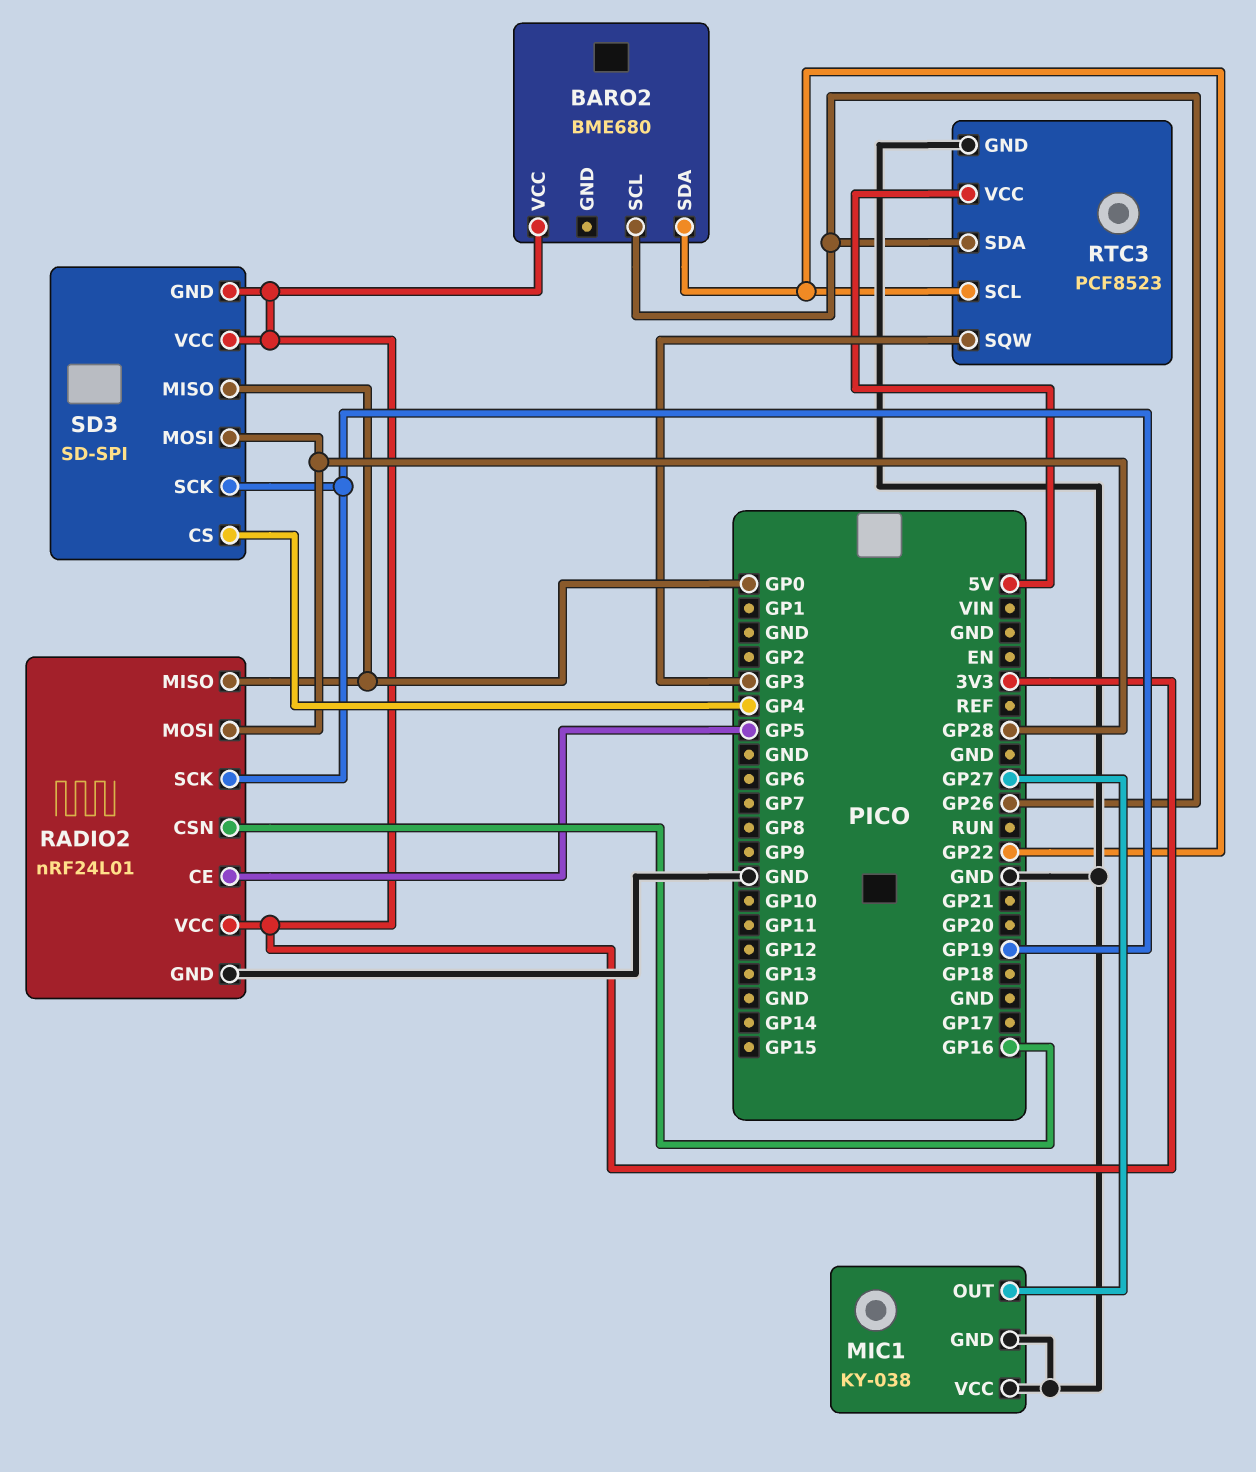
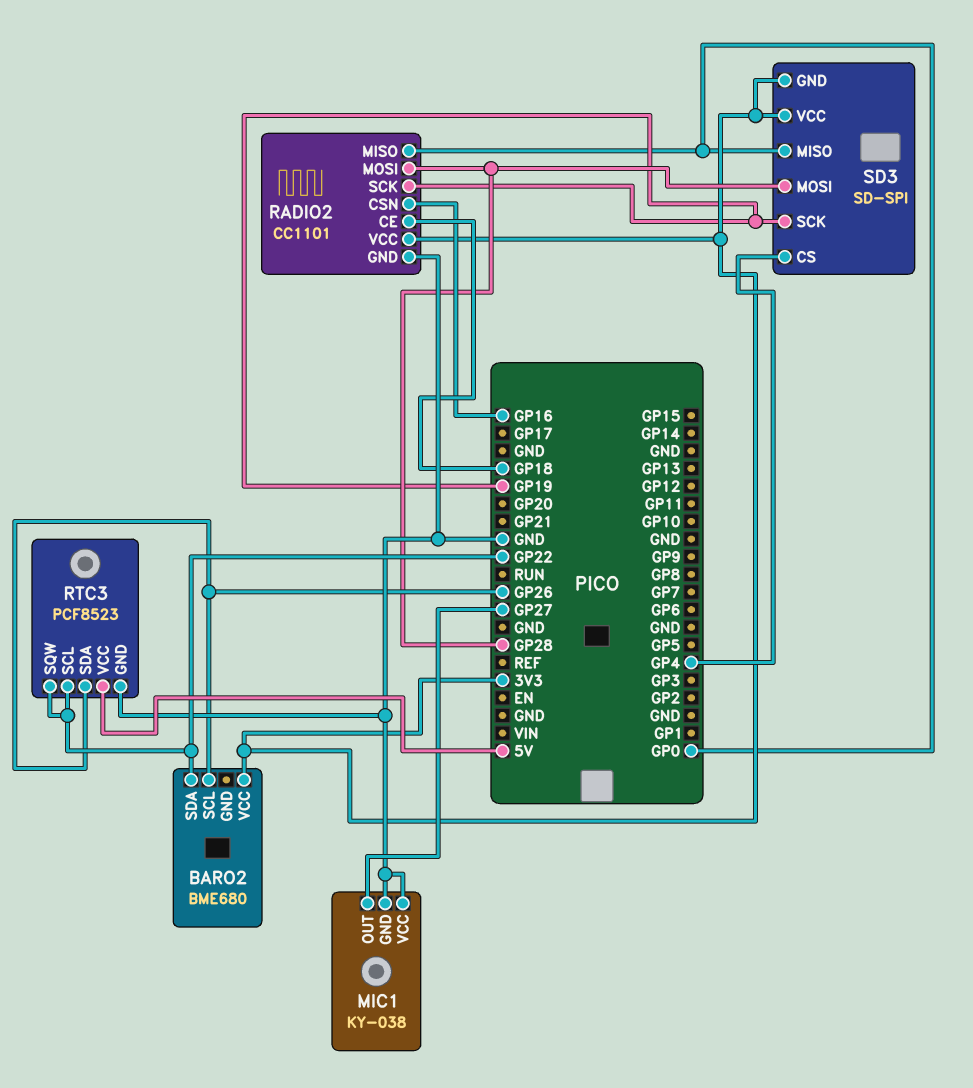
RADIO2: nRF24L01 -> CC1101
RADIO2 pin CE: GP5 -> GP18
RTC3 pin SQW: GP3 -> GP22

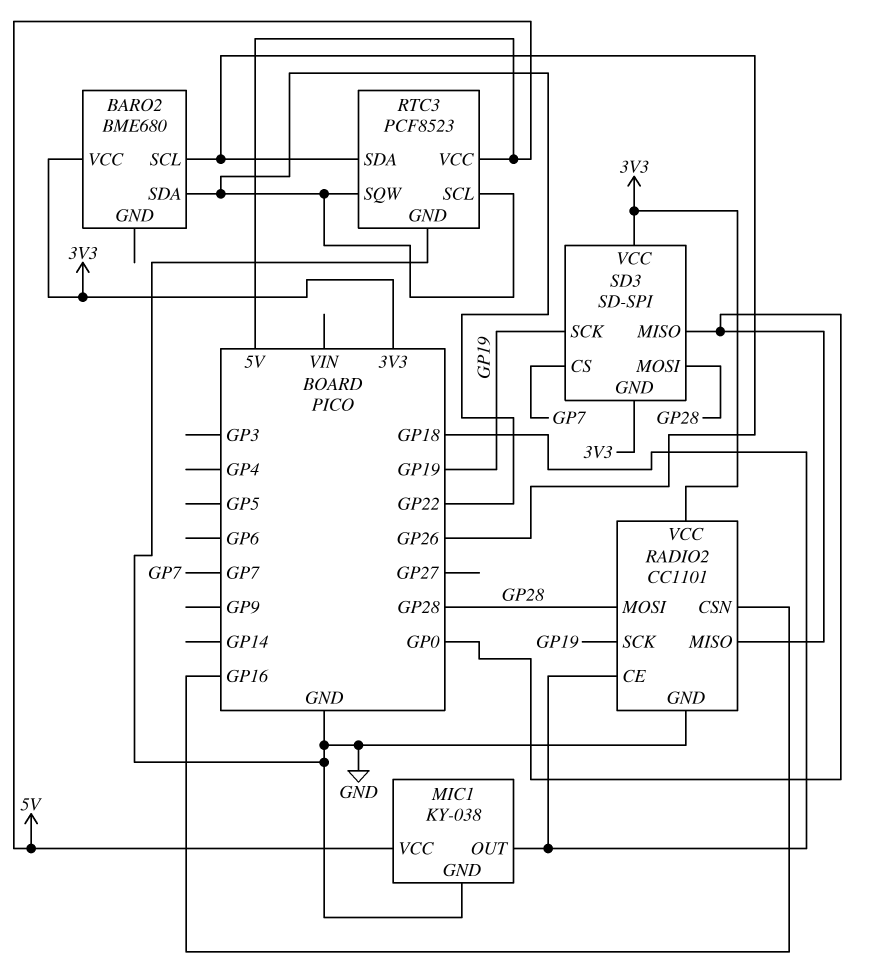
MIC1 pin OUT: GP27 -> GP18
MIC1 pin VCC: GND -> 5V
SD3 pin CS: GP4 -> GP7

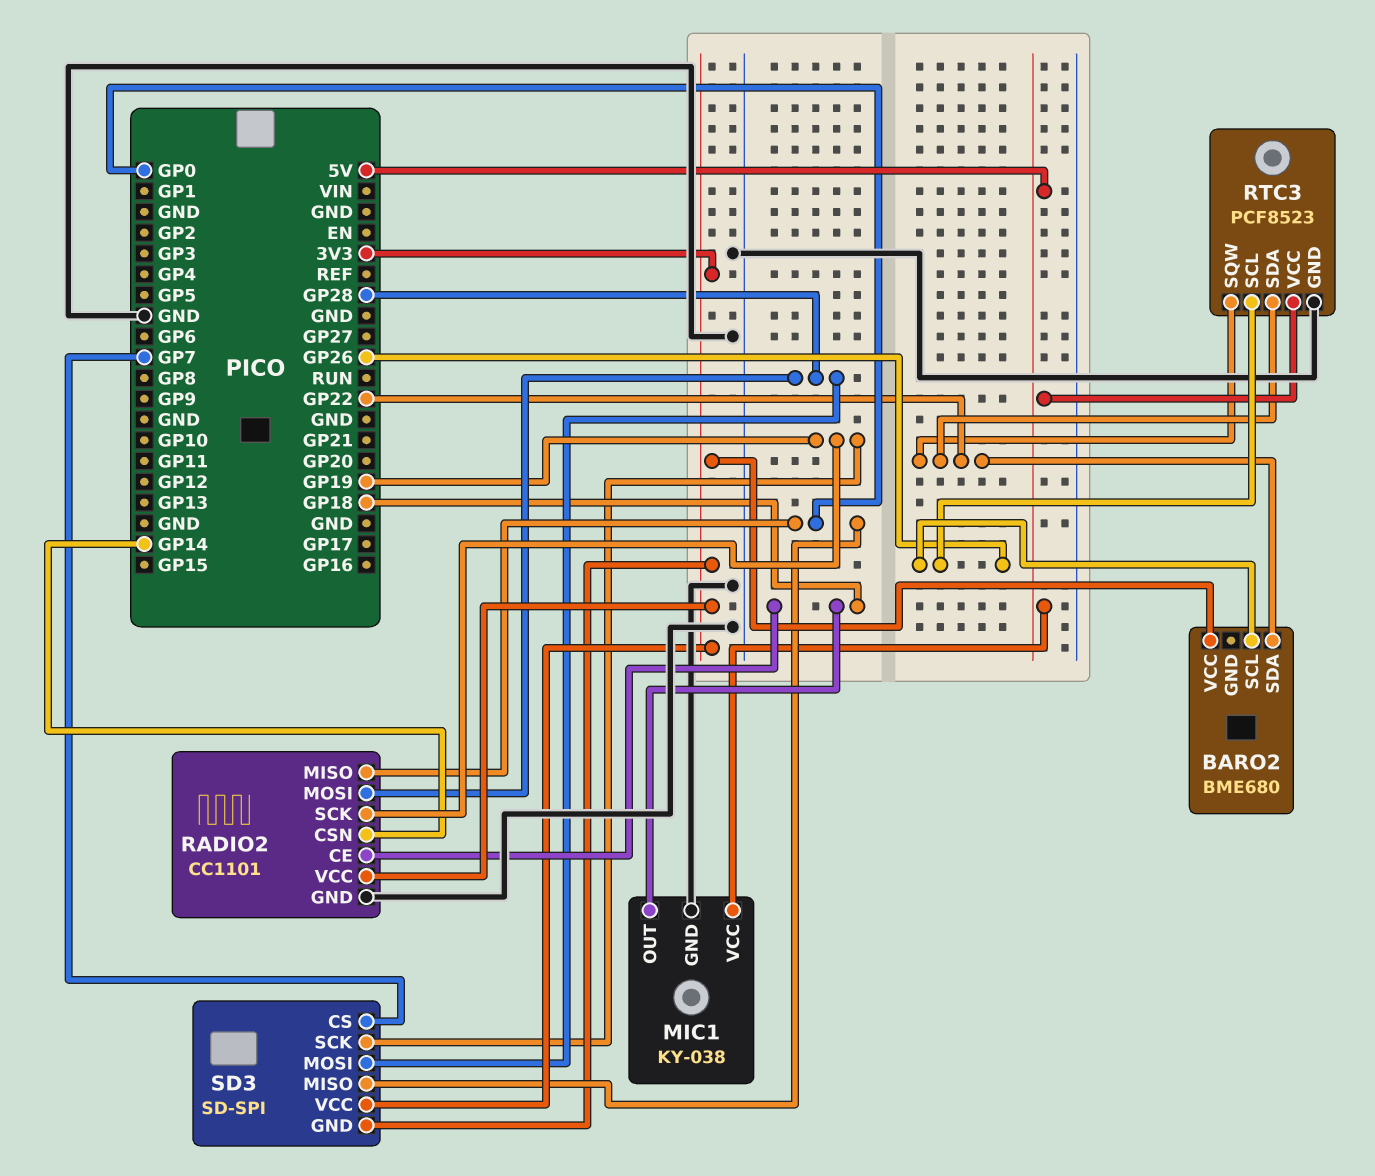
RADIO2 pin CSN: GP16 -> GP14
RTC3 pin SCL: GP22 -> GP26
RTC3 pin SDA: GP26 -> GP22

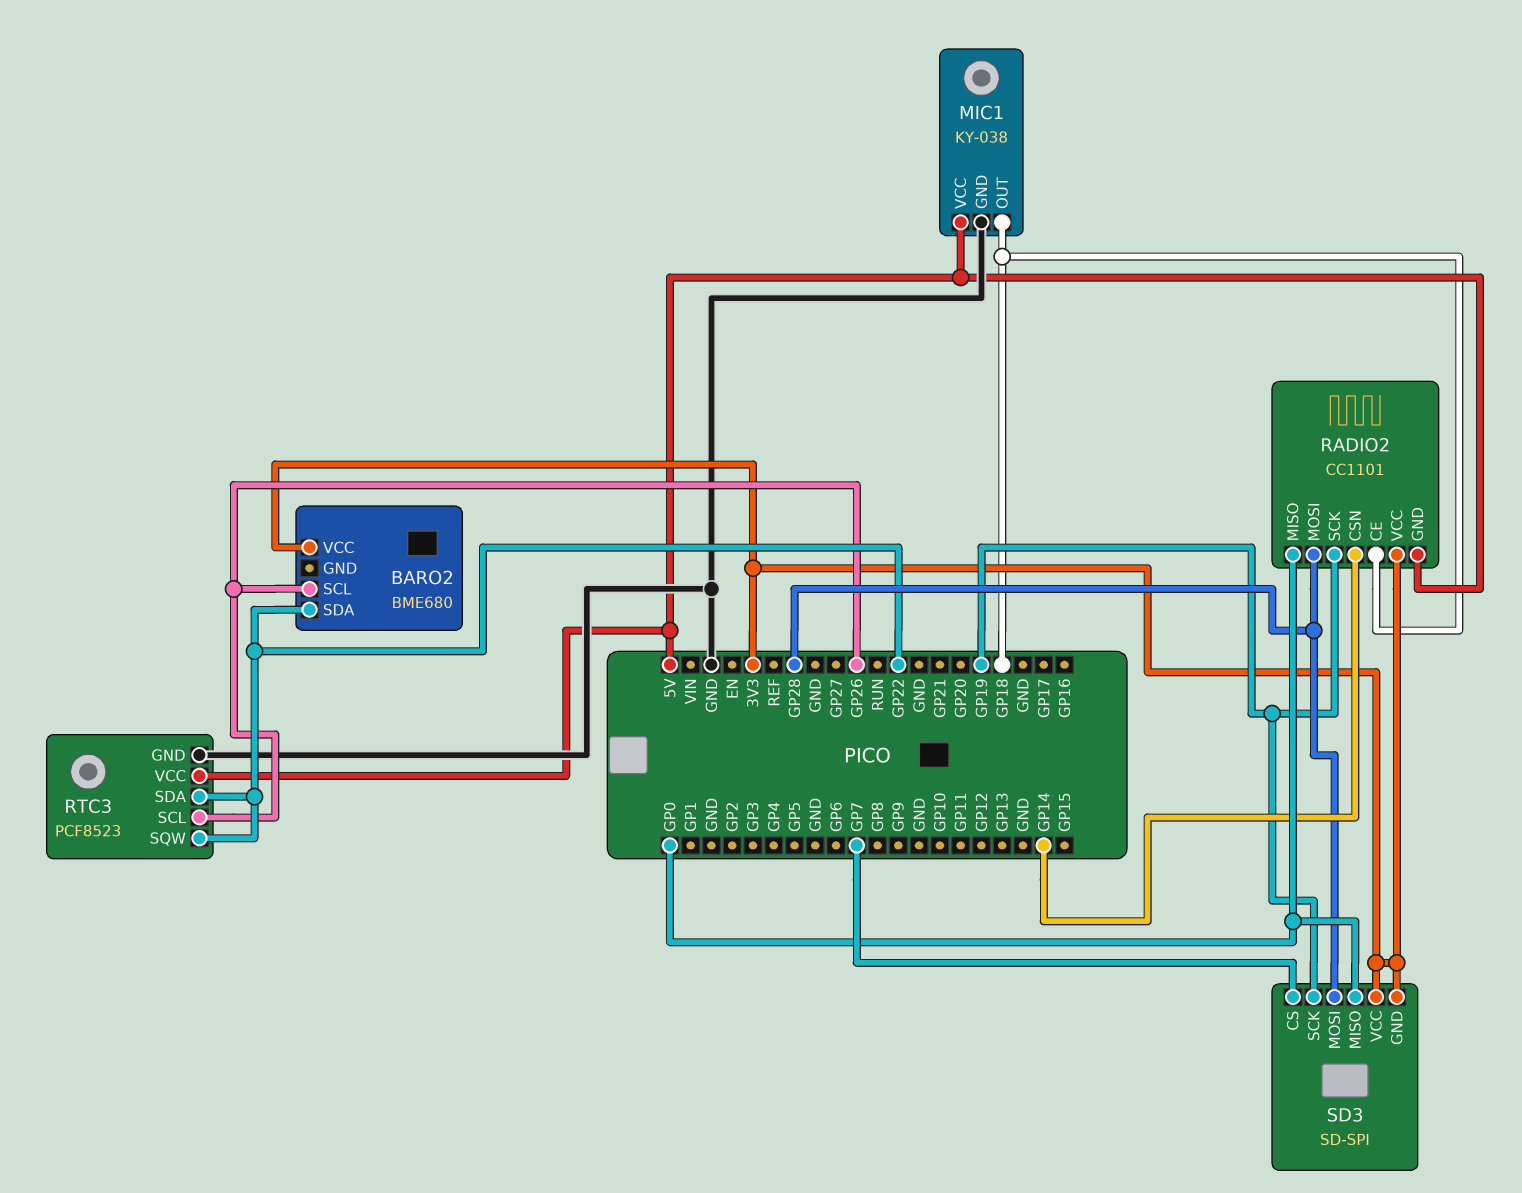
RADIO2 pin GND: GND -> 5V

